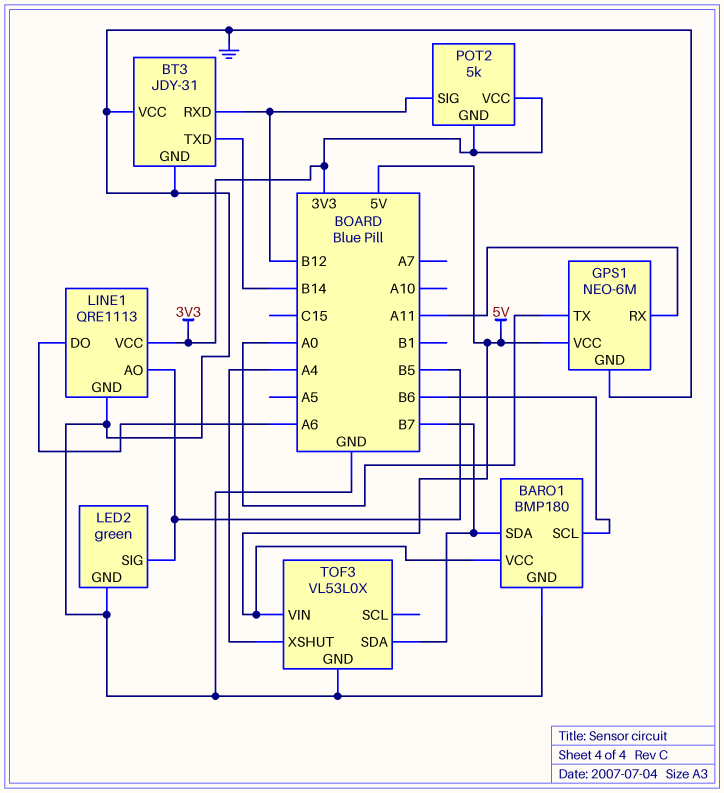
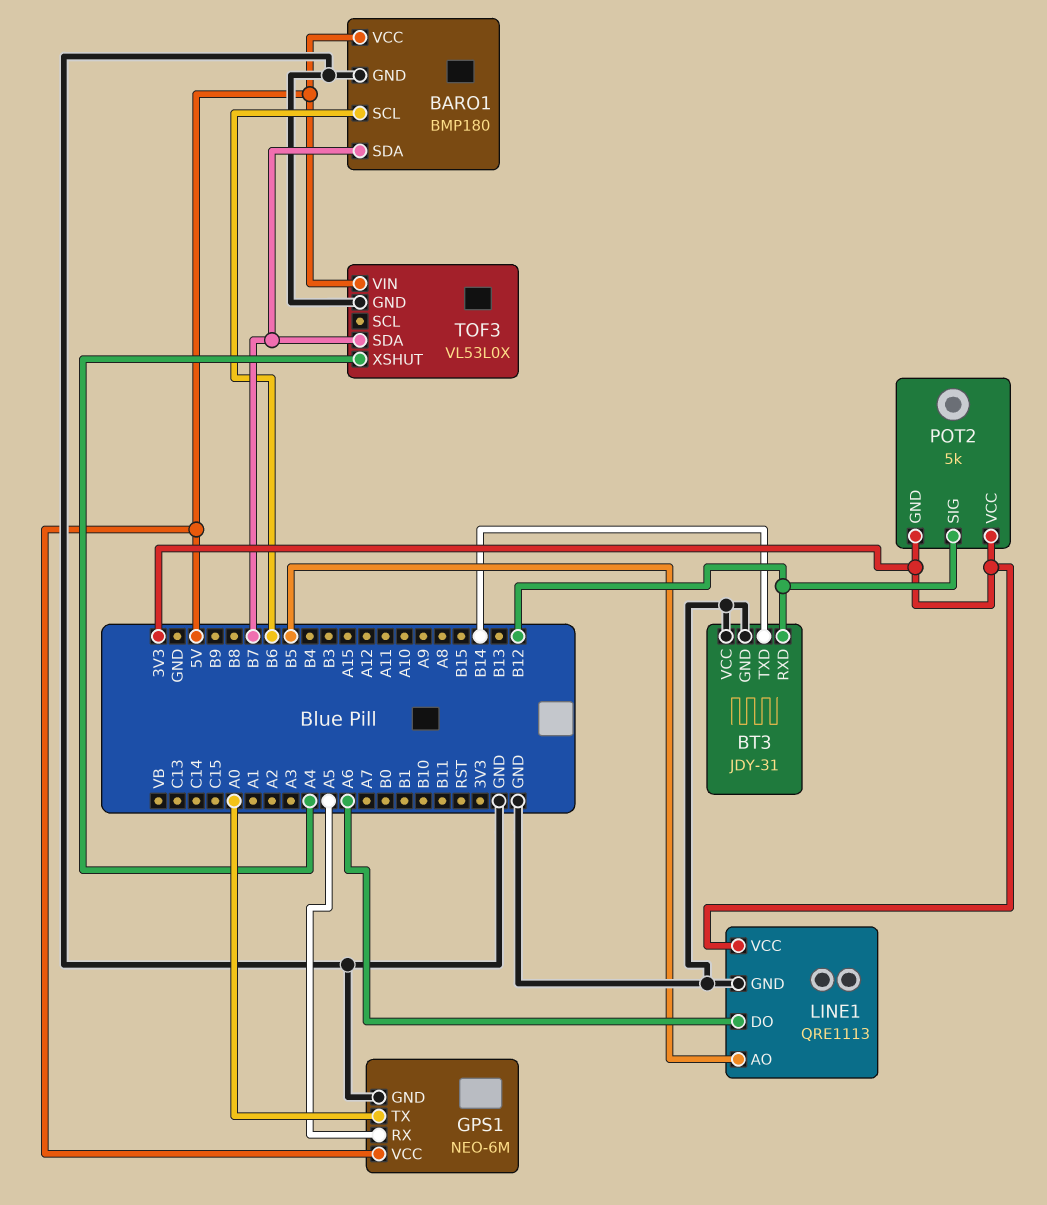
GPS1 pin RX: A11 -> A5
LED2: green -> none
LED2 pin GND: GND -> none
LED2 pin SIG: B5 -> none

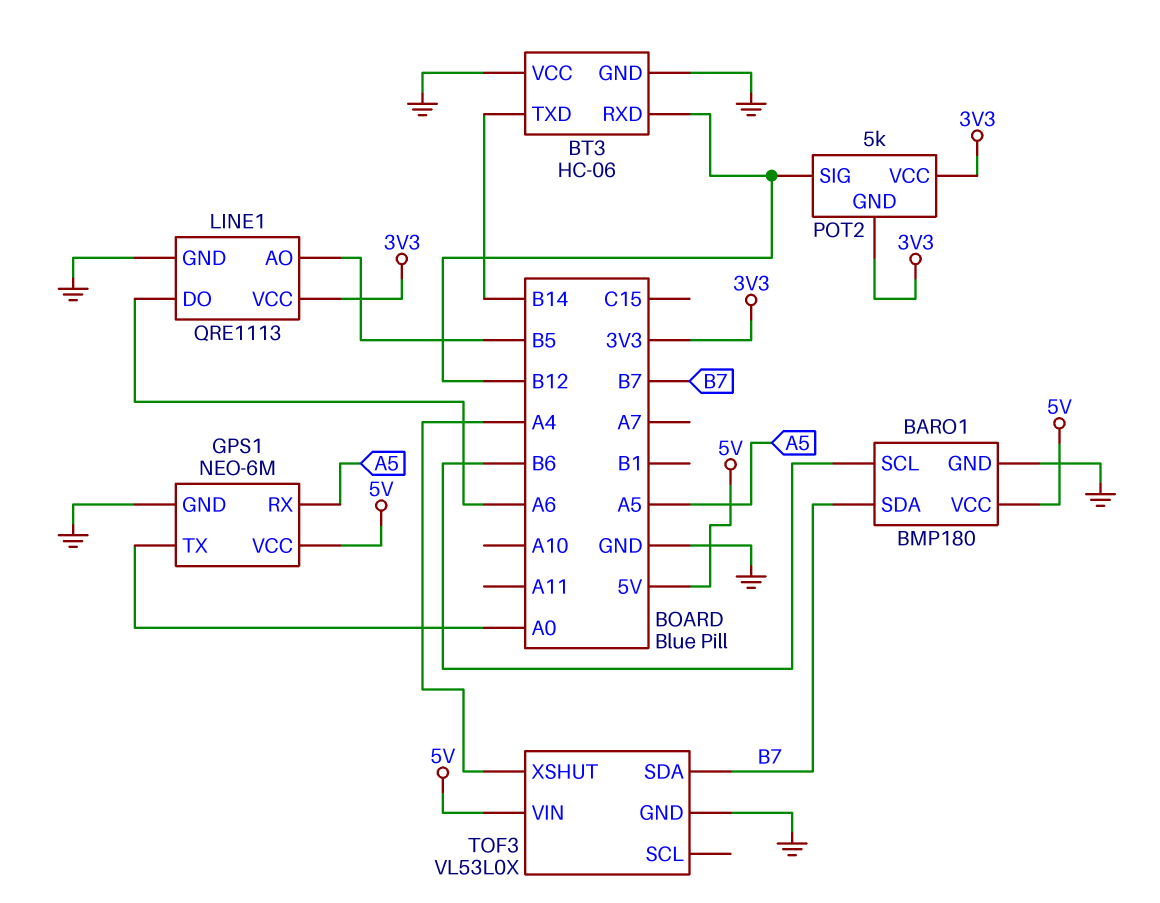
BT3: JDY-31 -> HC-06

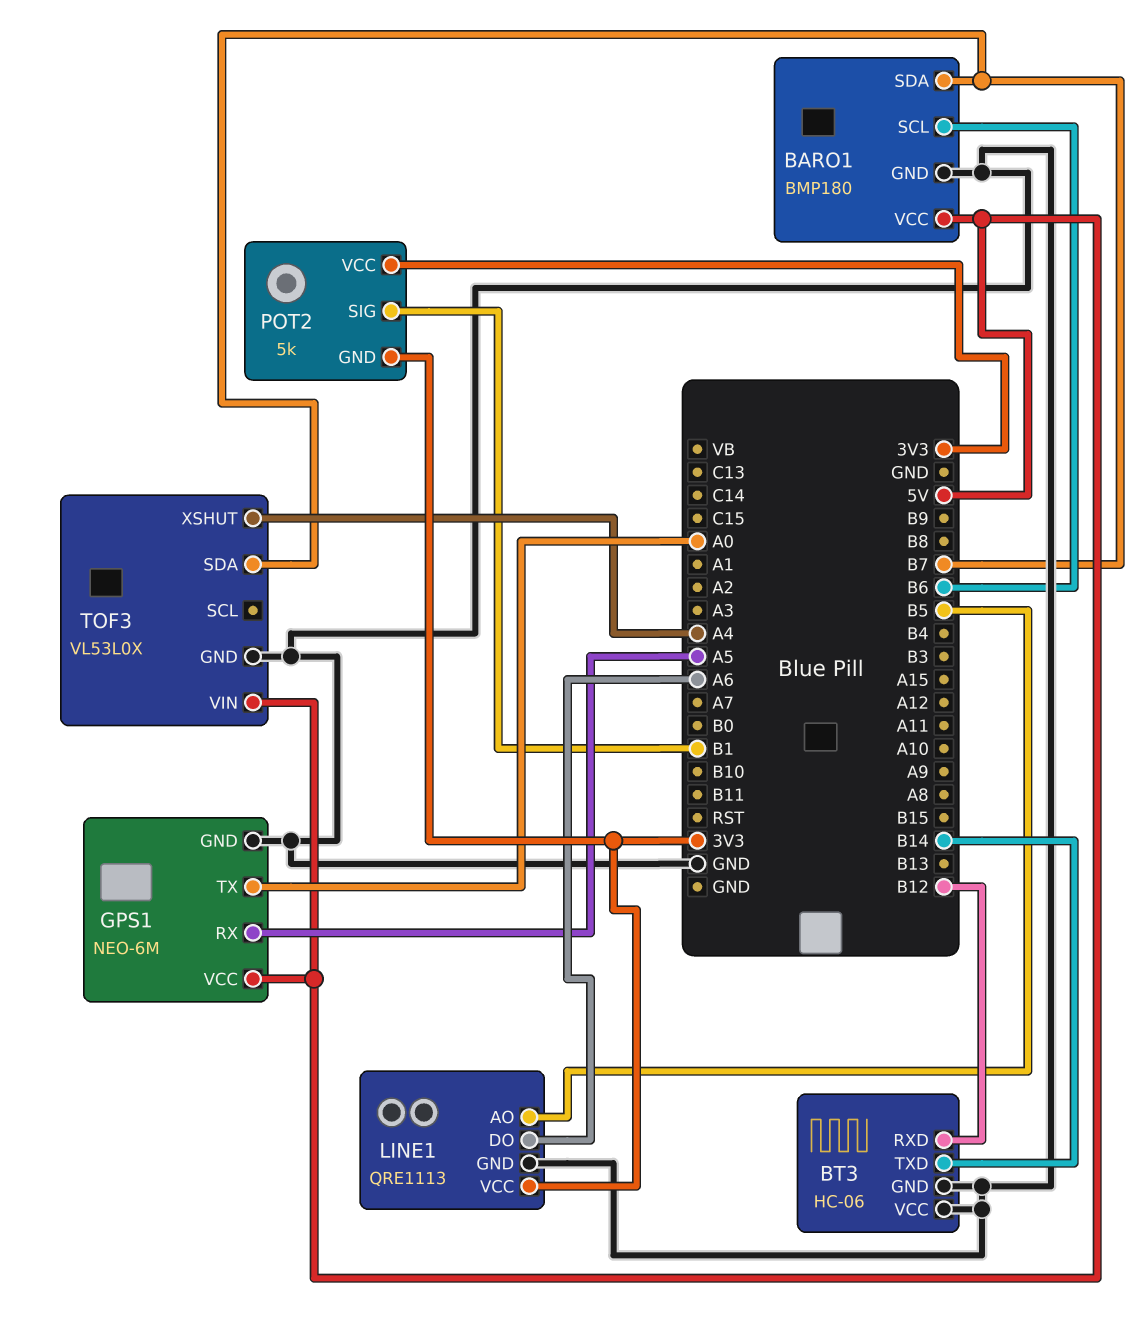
POT2 pin SIG: B12 -> B1

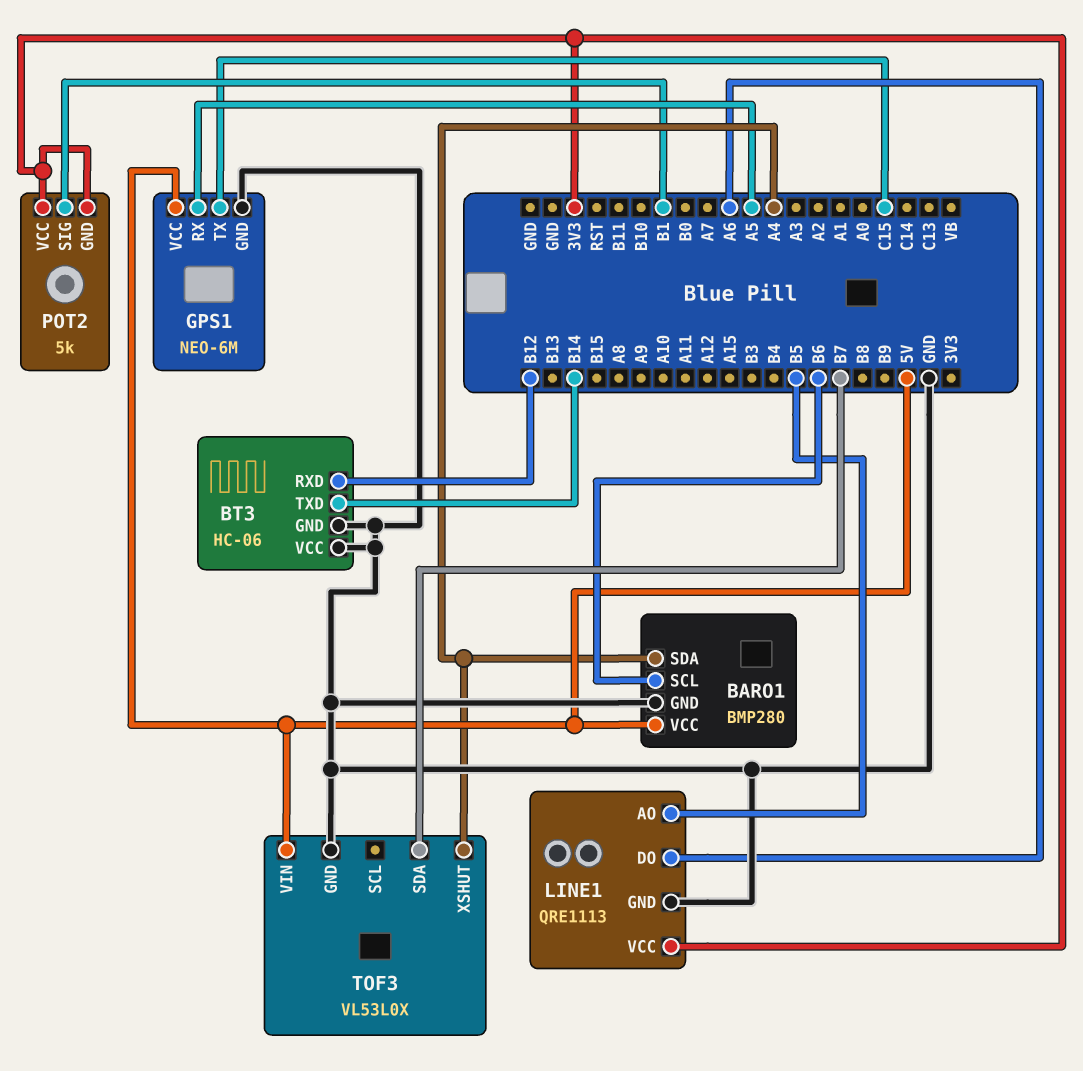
BARO1: BMP180 -> BMP280
BARO1 pin SDA: B7 -> A4
GPS1 pin TX: A0 -> C15

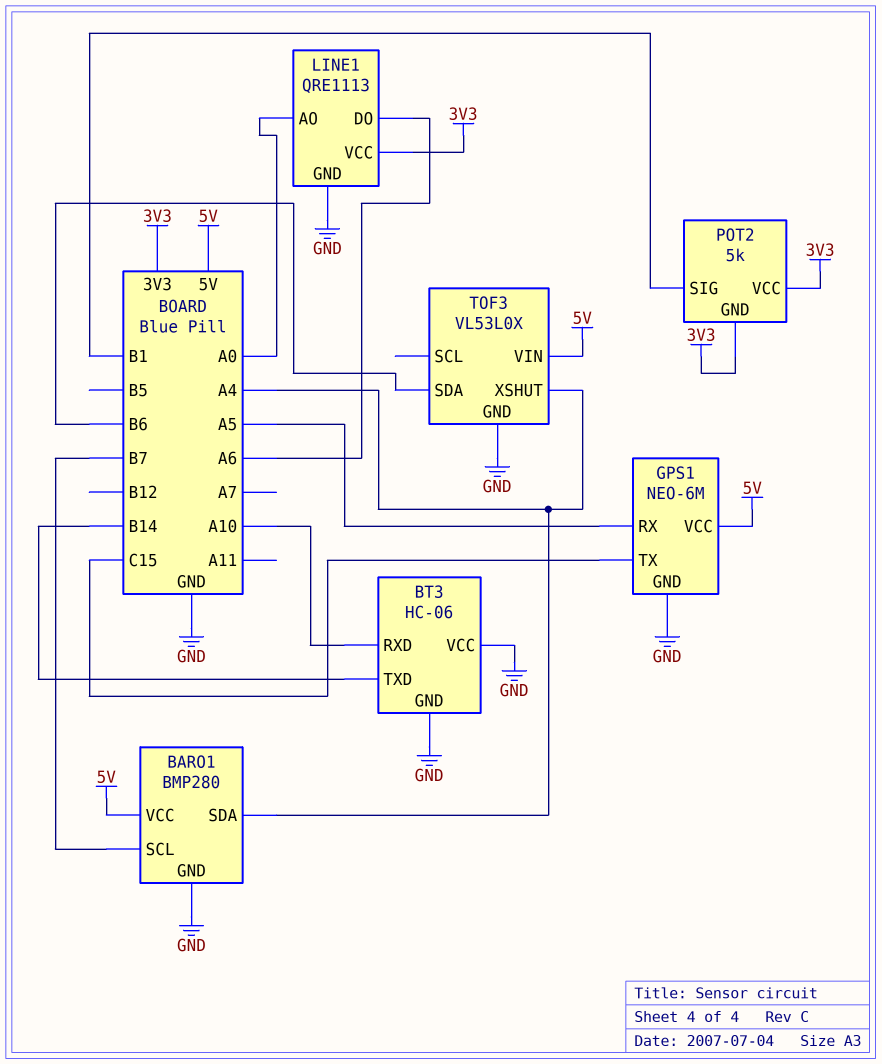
BARO1 pin SCL: B6 -> B7
BT3 pin RXD: B12 -> A10
LINE1 pin AO: B5 -> A0
TOF3 pin SDA: B7 -> B6

